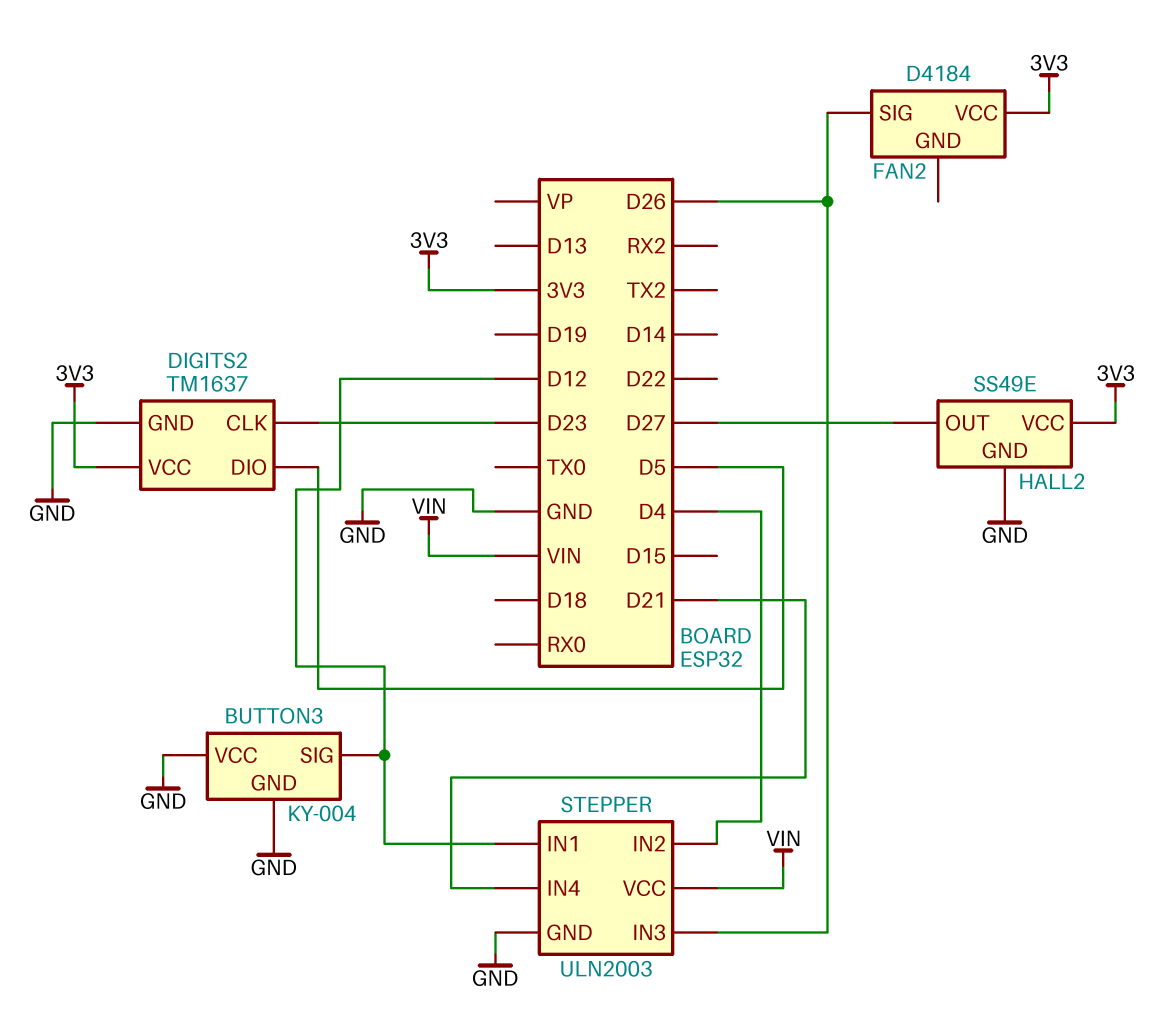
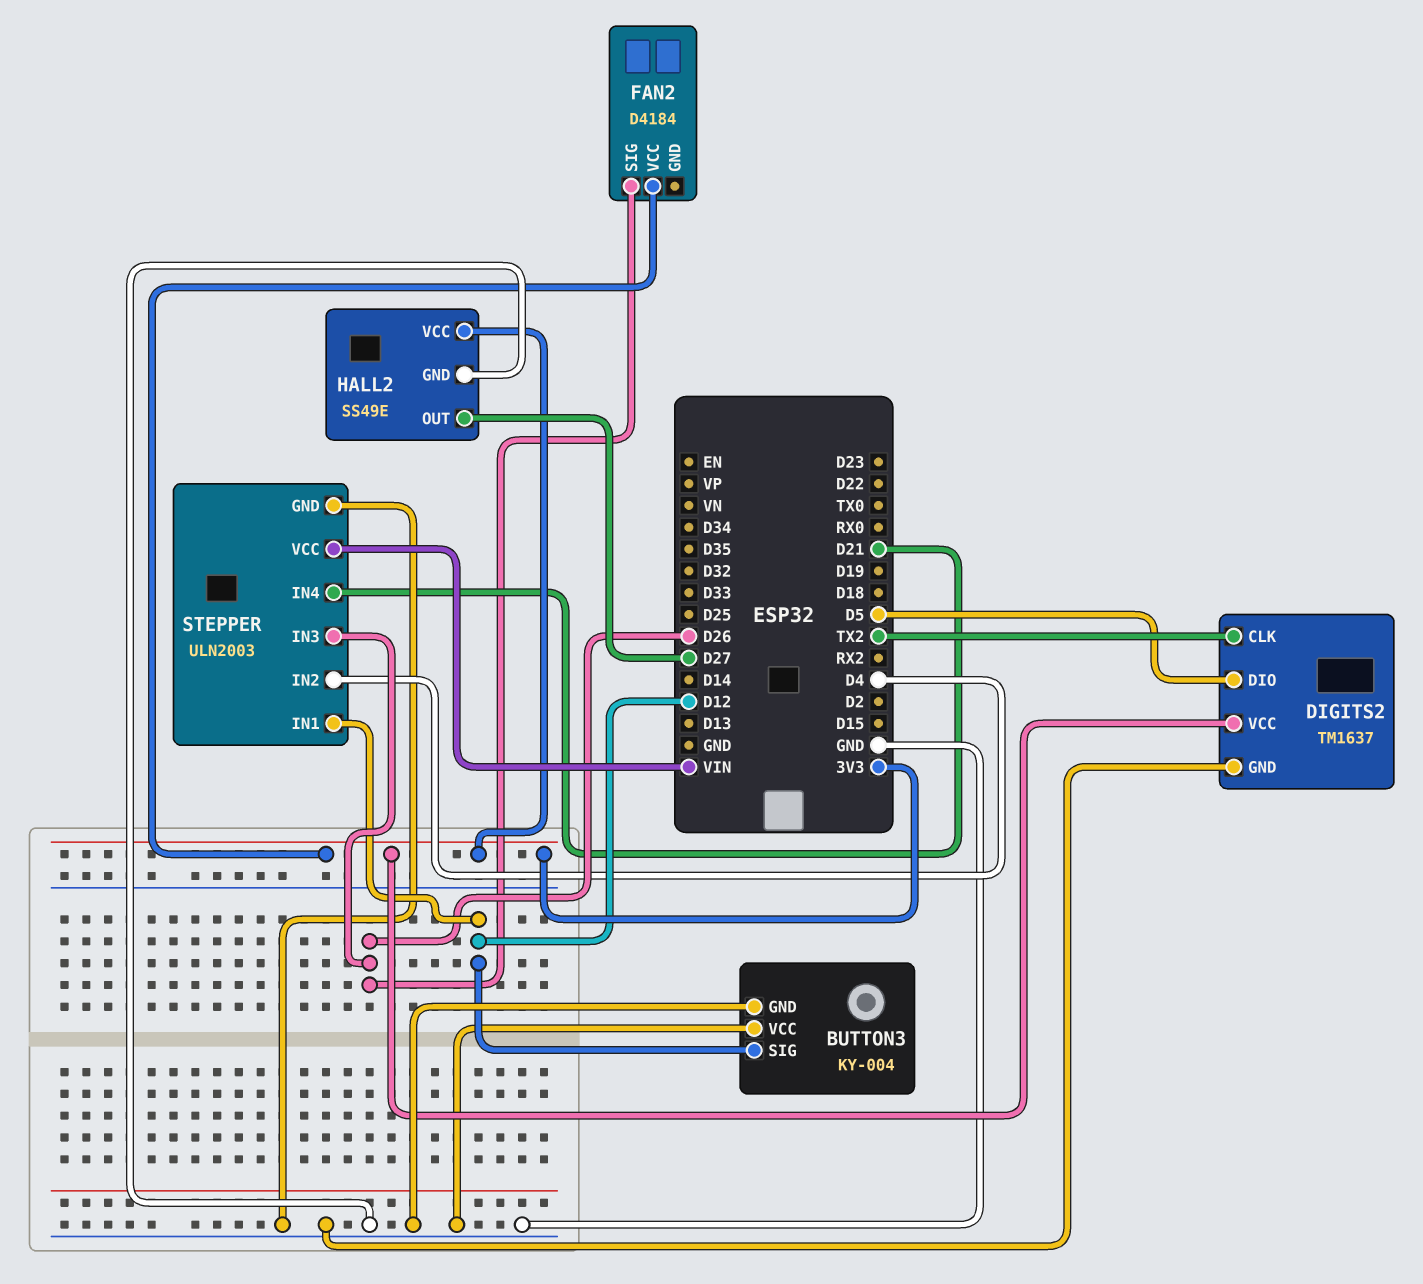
DIGITS2 pin CLK: D23 -> TX2

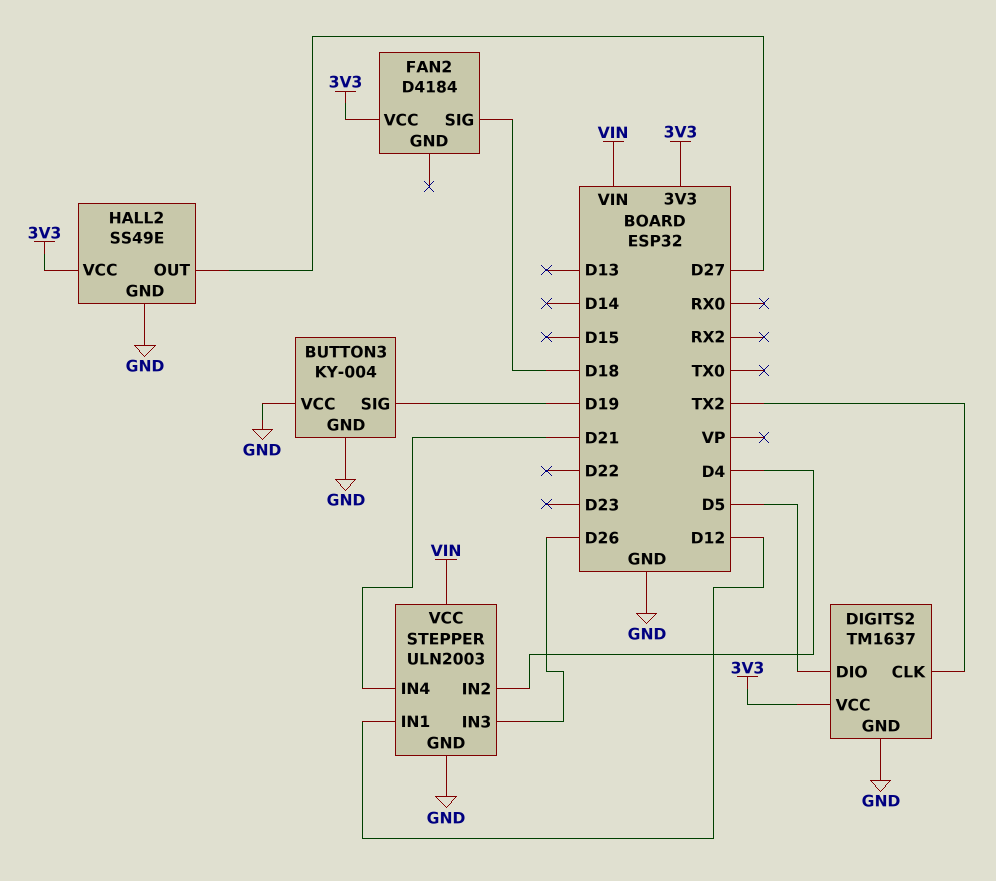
BUTTON3 pin SIG: D12 -> D19
FAN2 pin SIG: D26 -> D18

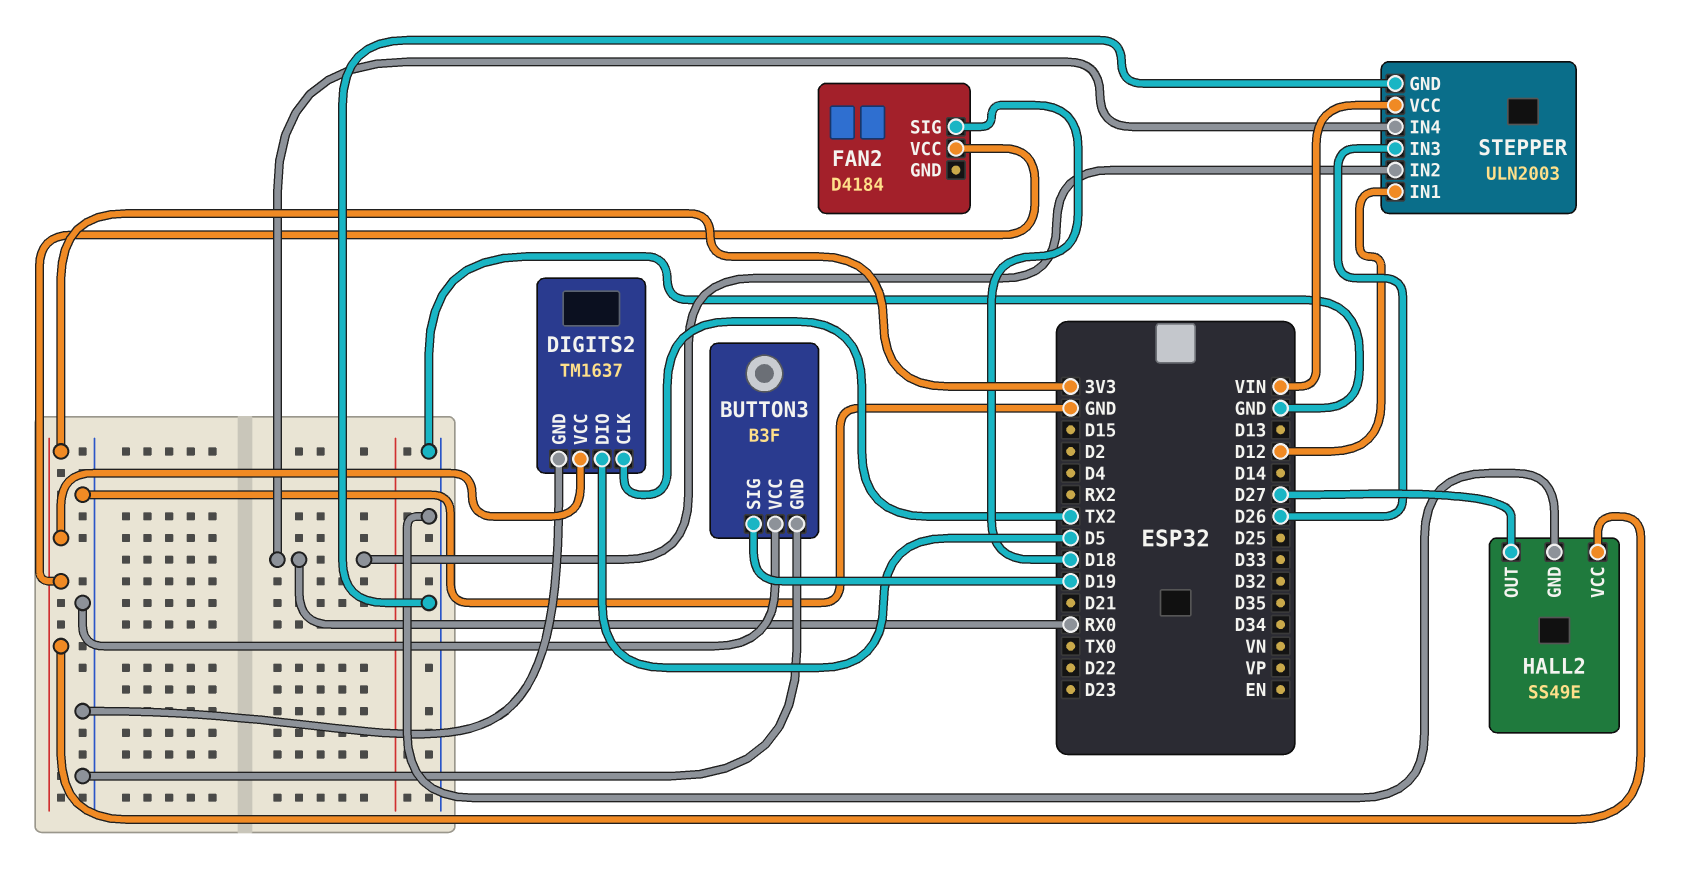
BUTTON3: KY-004 -> B3F
STEPPER pin IN2: D4 -> RX0
STEPPER pin IN4: D21 -> RX0

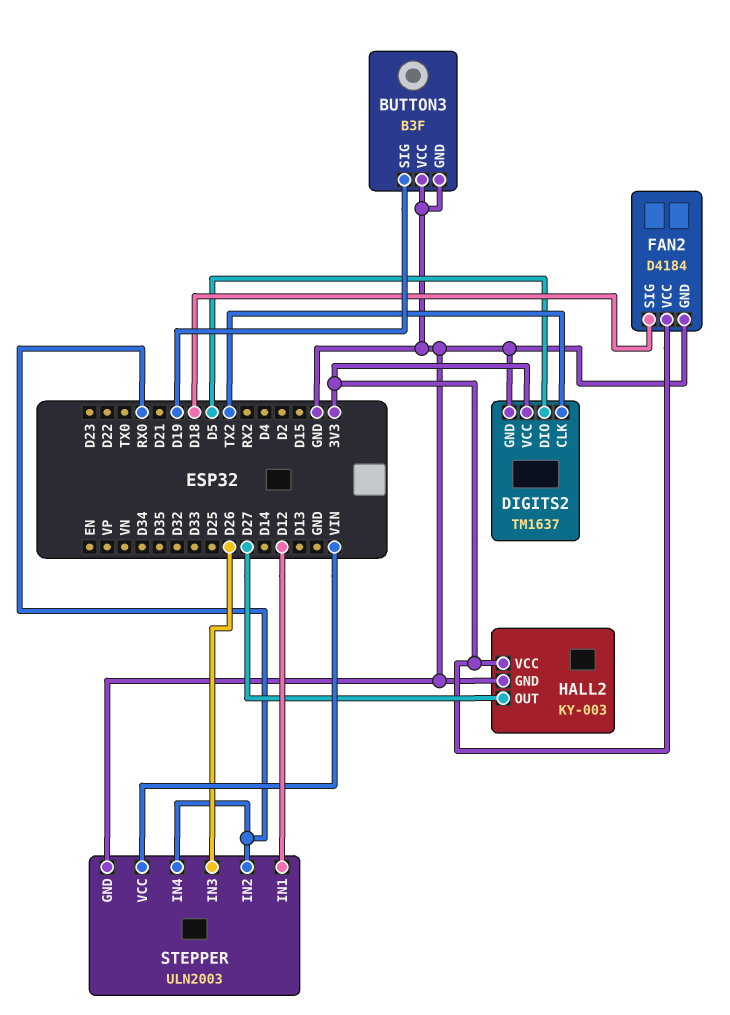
FAN2 pin GND: none -> GND
HALL2: SS49E -> KY-003

